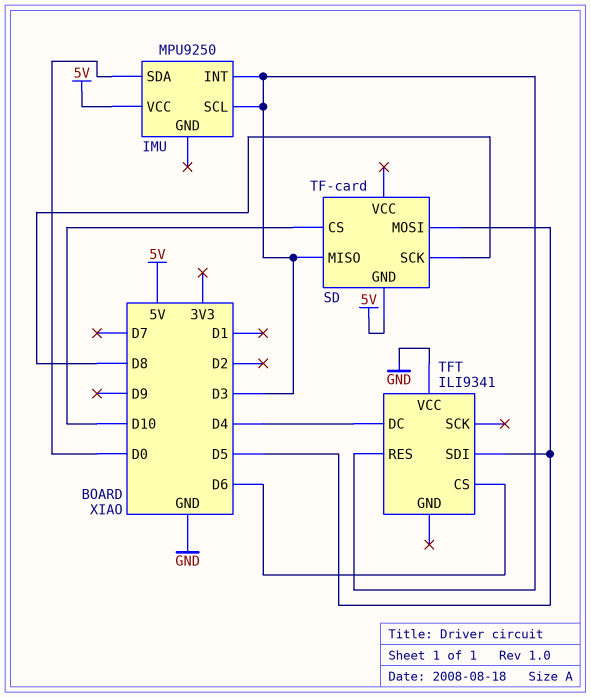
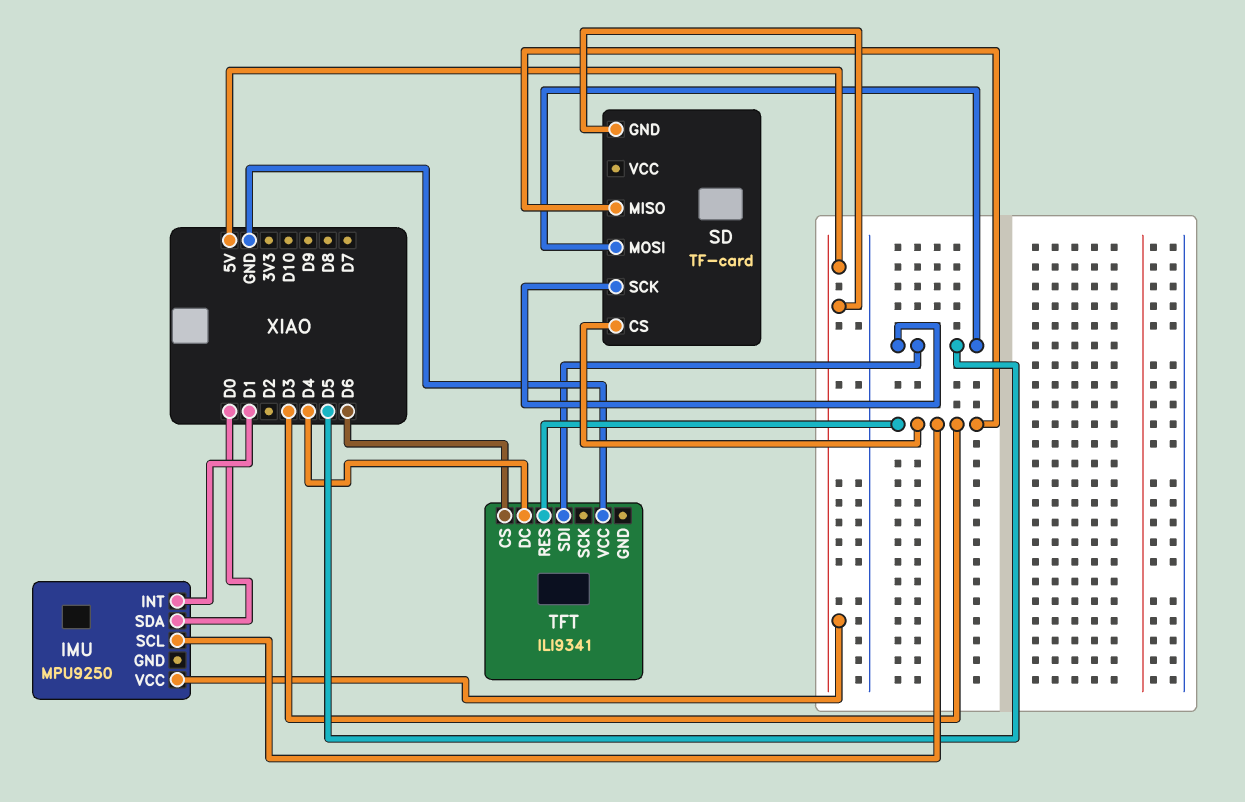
IMU pin INT: D3 -> D1
SD pin CS: D10 -> D3
SD pin SCK: D8 -> D5

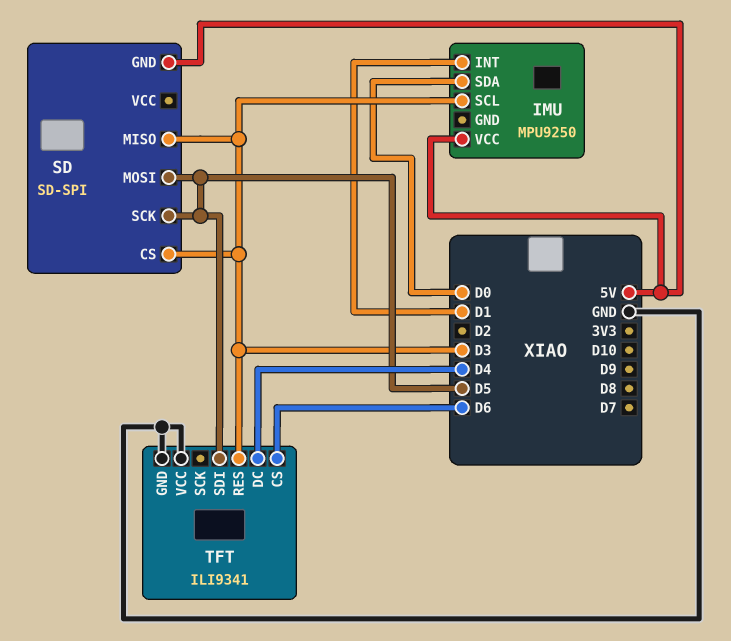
SD: TF-card -> SD-SPI
TFT pin GND: none -> GND

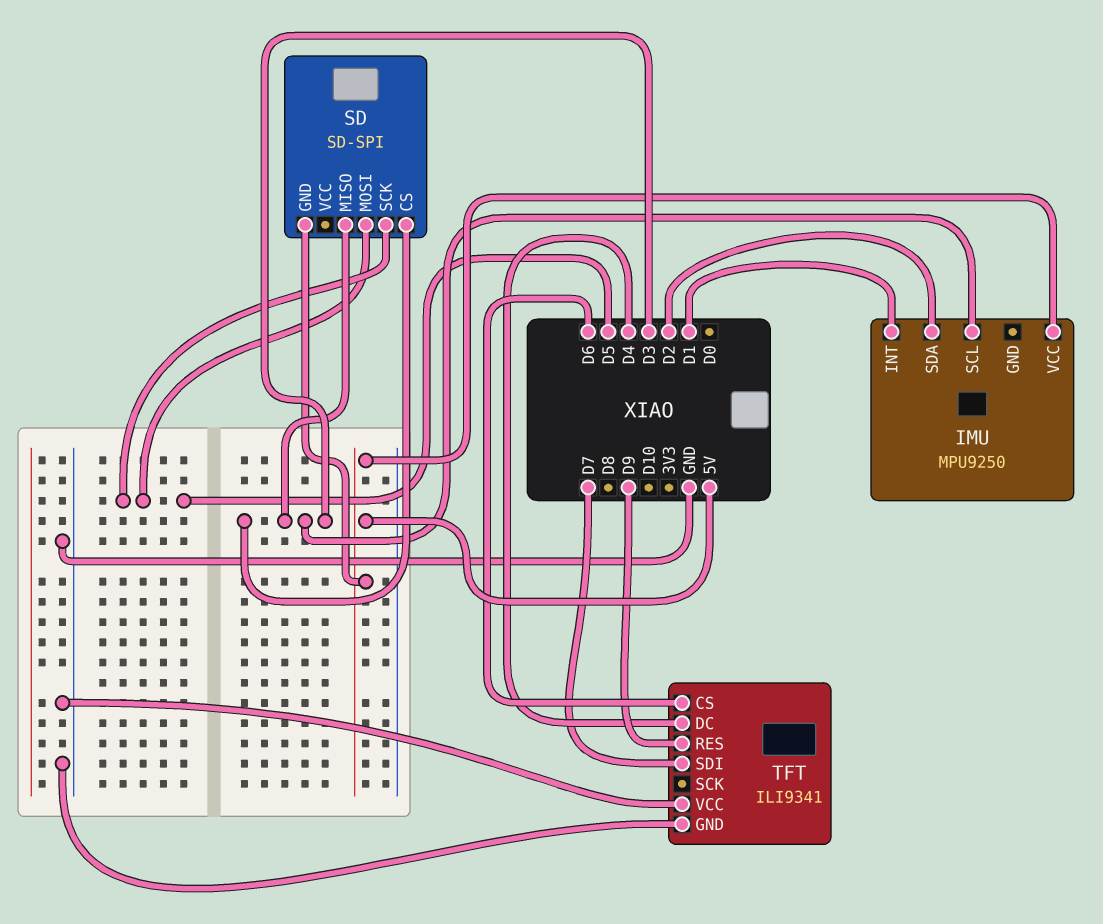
IMU pin SDA: D0 -> D2
TFT pin RES: D3 -> D9
TFT pin SDI: D5 -> D7

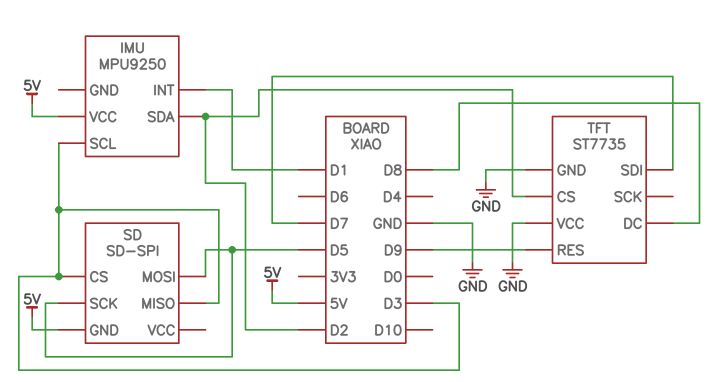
TFT: ILI9341 -> ST7735
TFT pin CS: D6 -> D2
TFT pin DC: D4 -> D8

